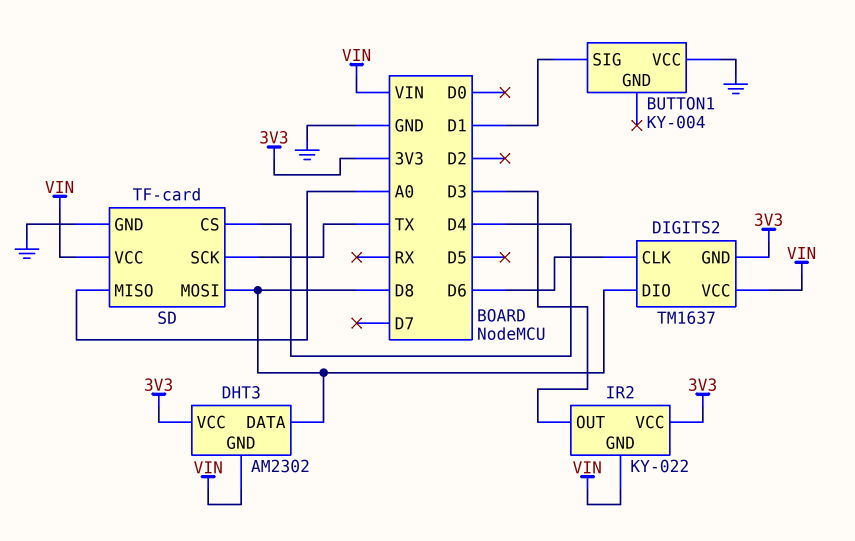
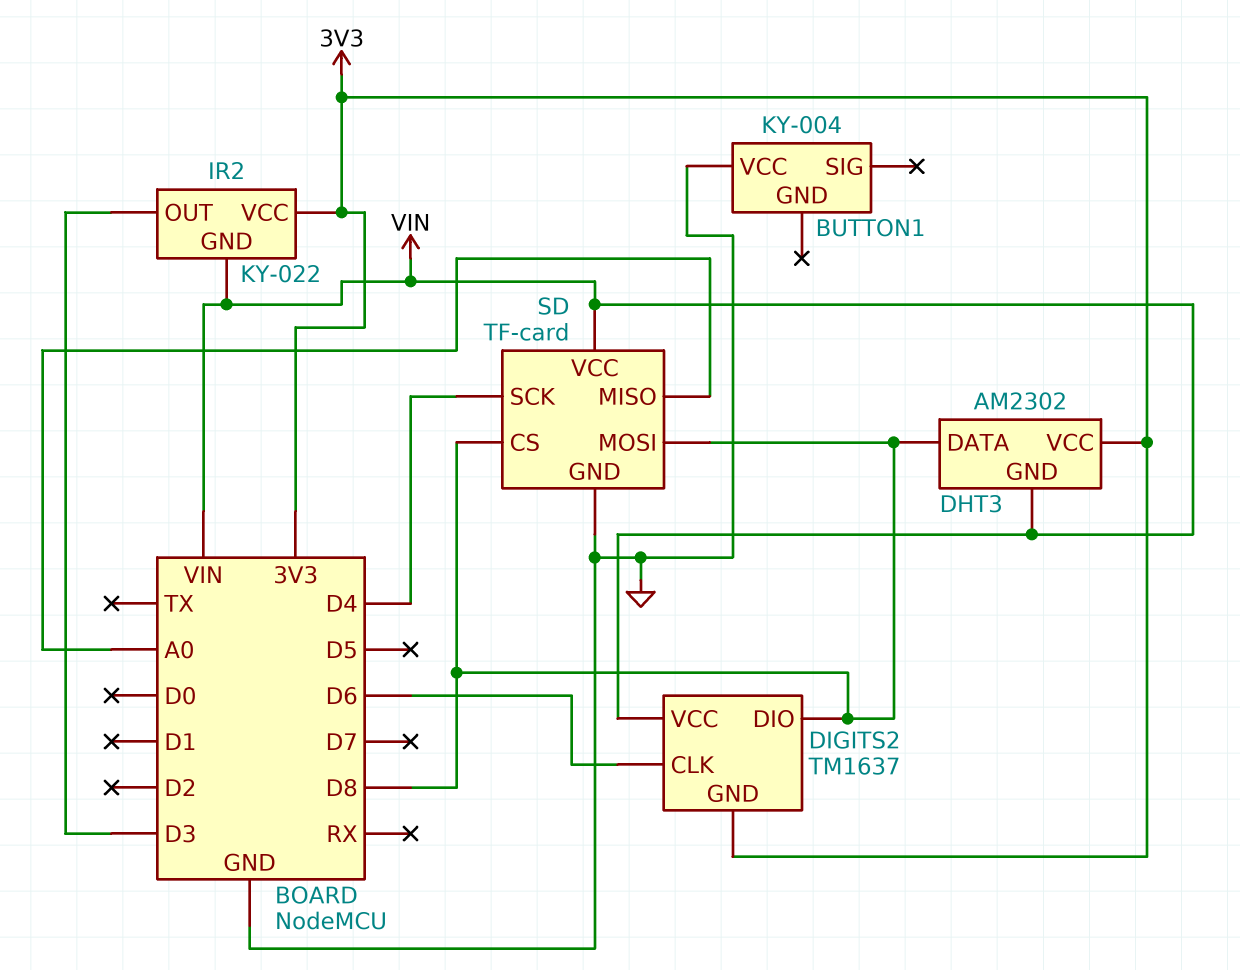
BUTTON1 pin SIG: D1 -> none
SD pin CS: D4 -> D8
SD pin SCK: TX -> D4

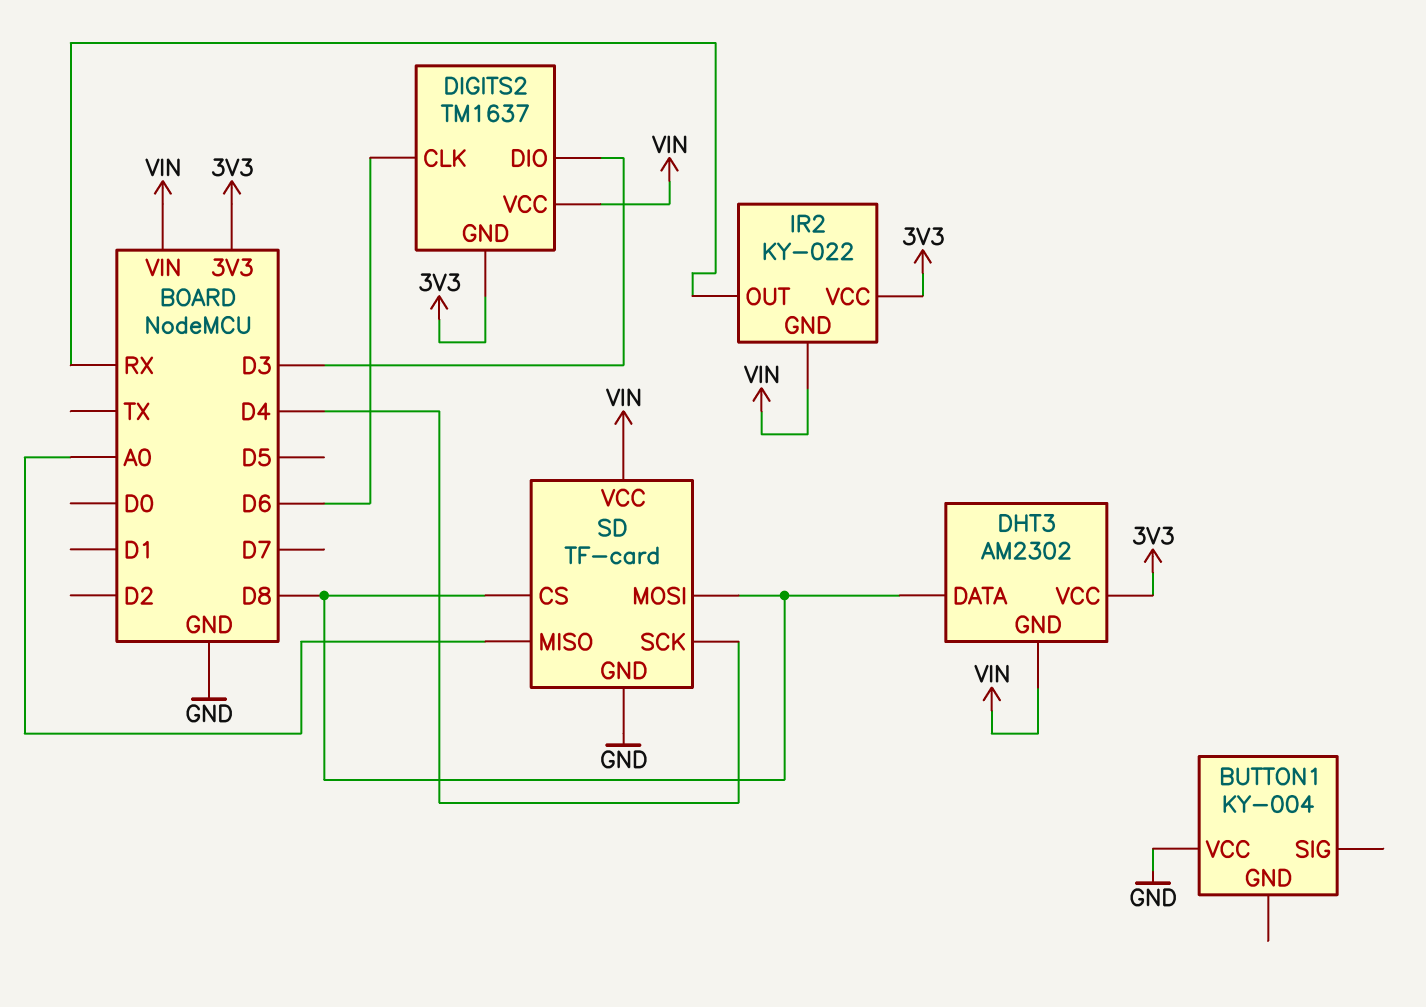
DIGITS2 pin DIO: D8 -> D3
IR2 pin OUT: D3 -> RX

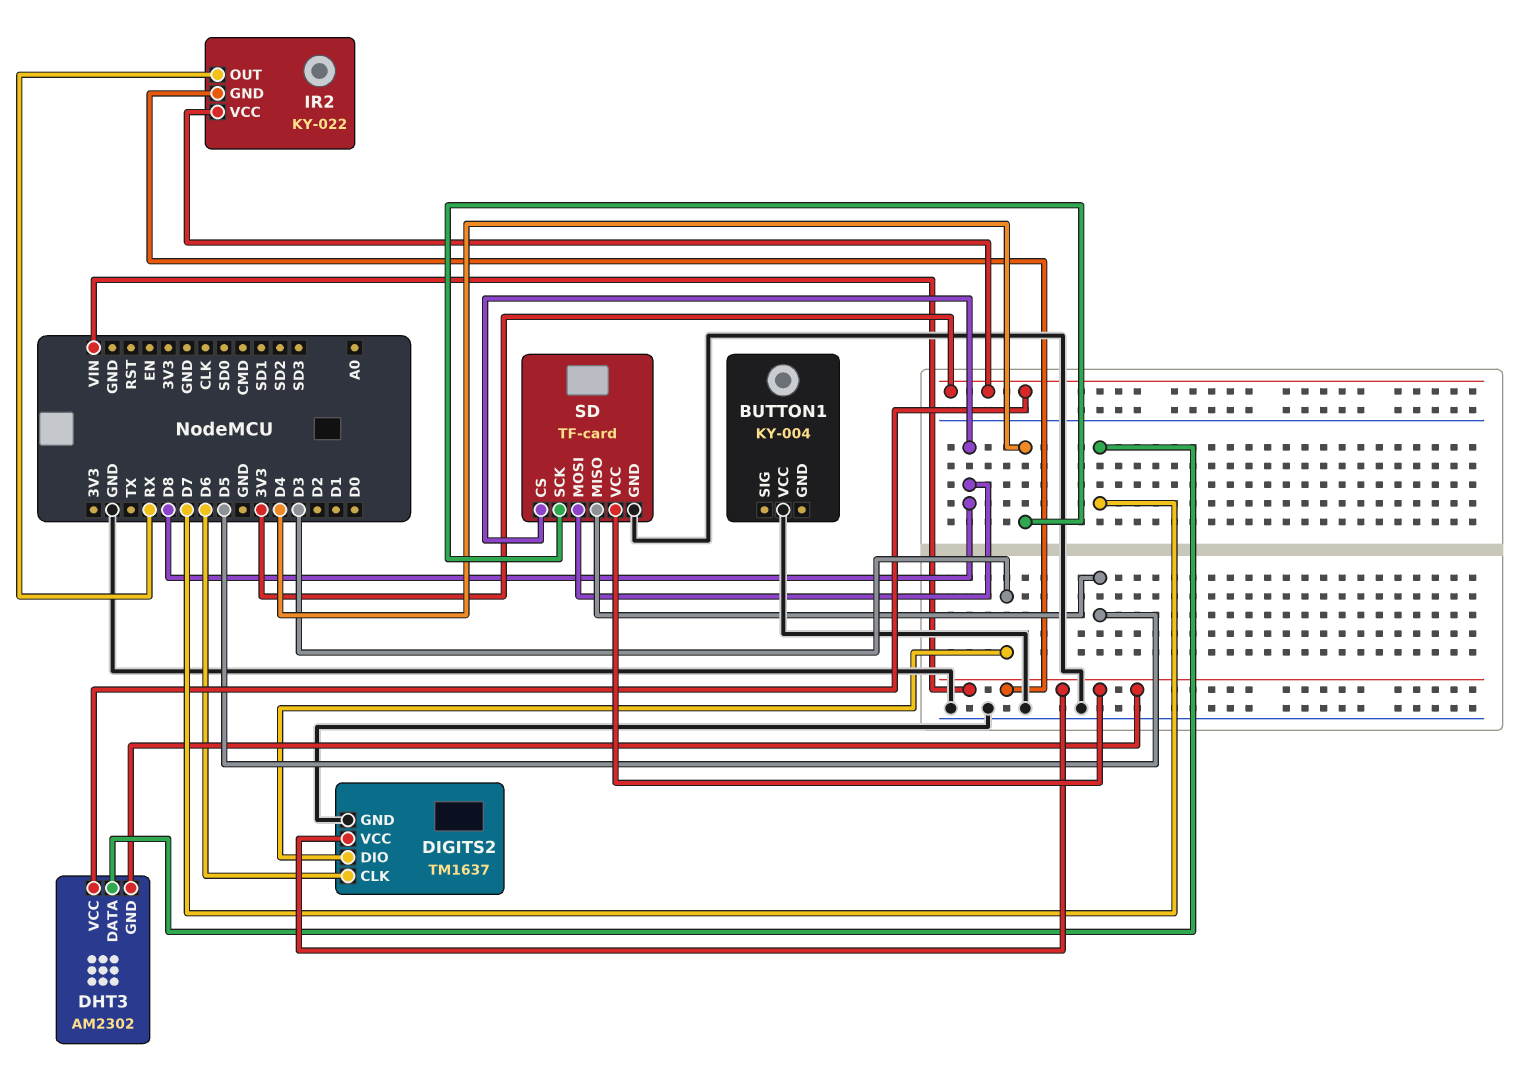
DHT3 pin DATA: D8 -> D7
DIGITS2 pin GND: 3V3 -> GND
SD pin MISO: A0 -> D5

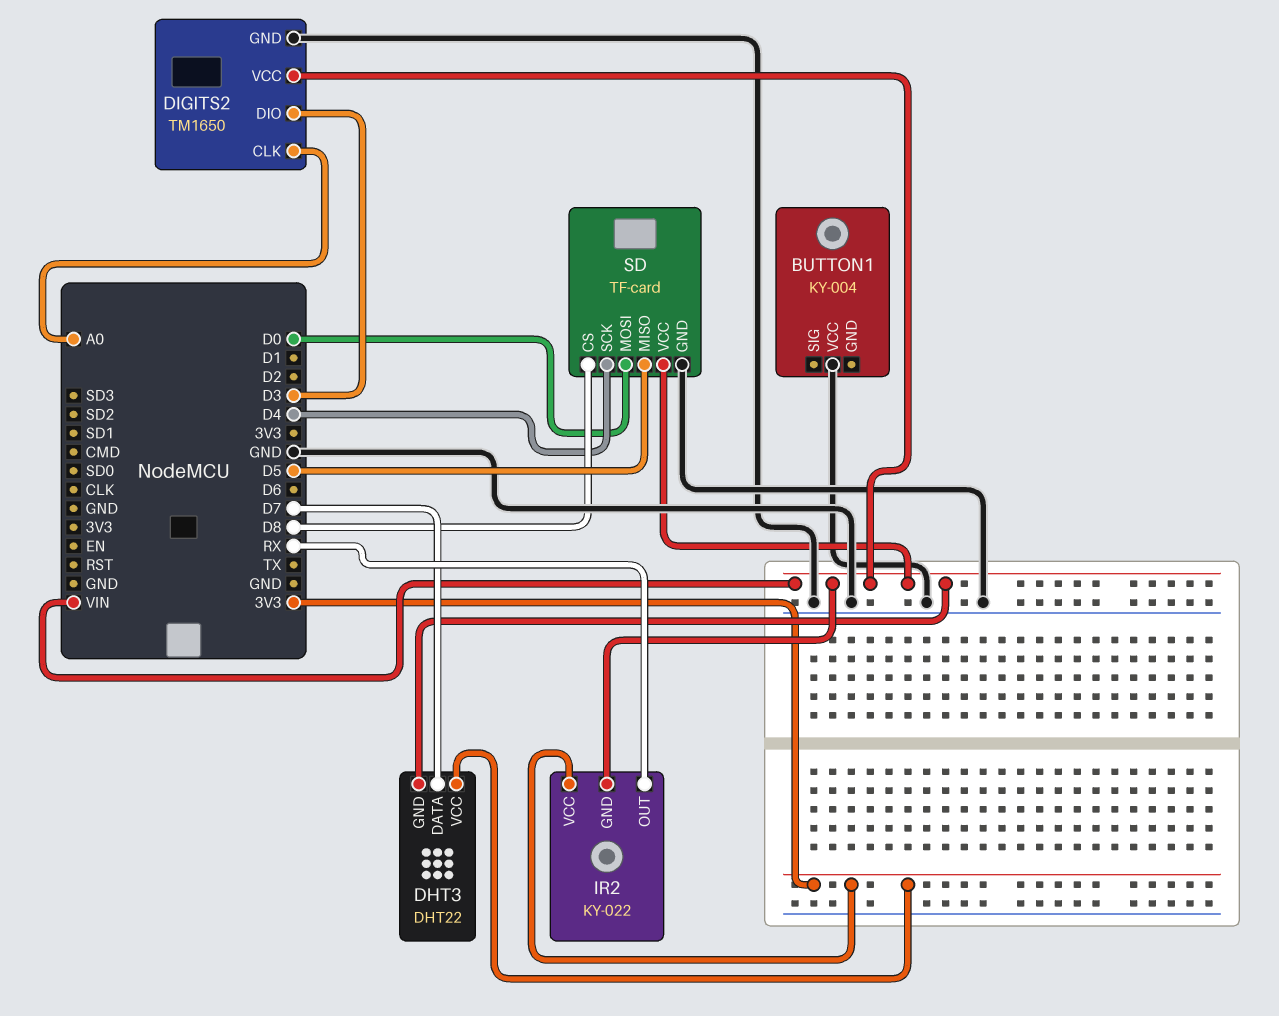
DHT3: AM2302 -> DHT22
DIGITS2: TM1637 -> TM1650
DIGITS2 pin CLK: D6 -> A0
SD pin MOSI: D8 -> D0

